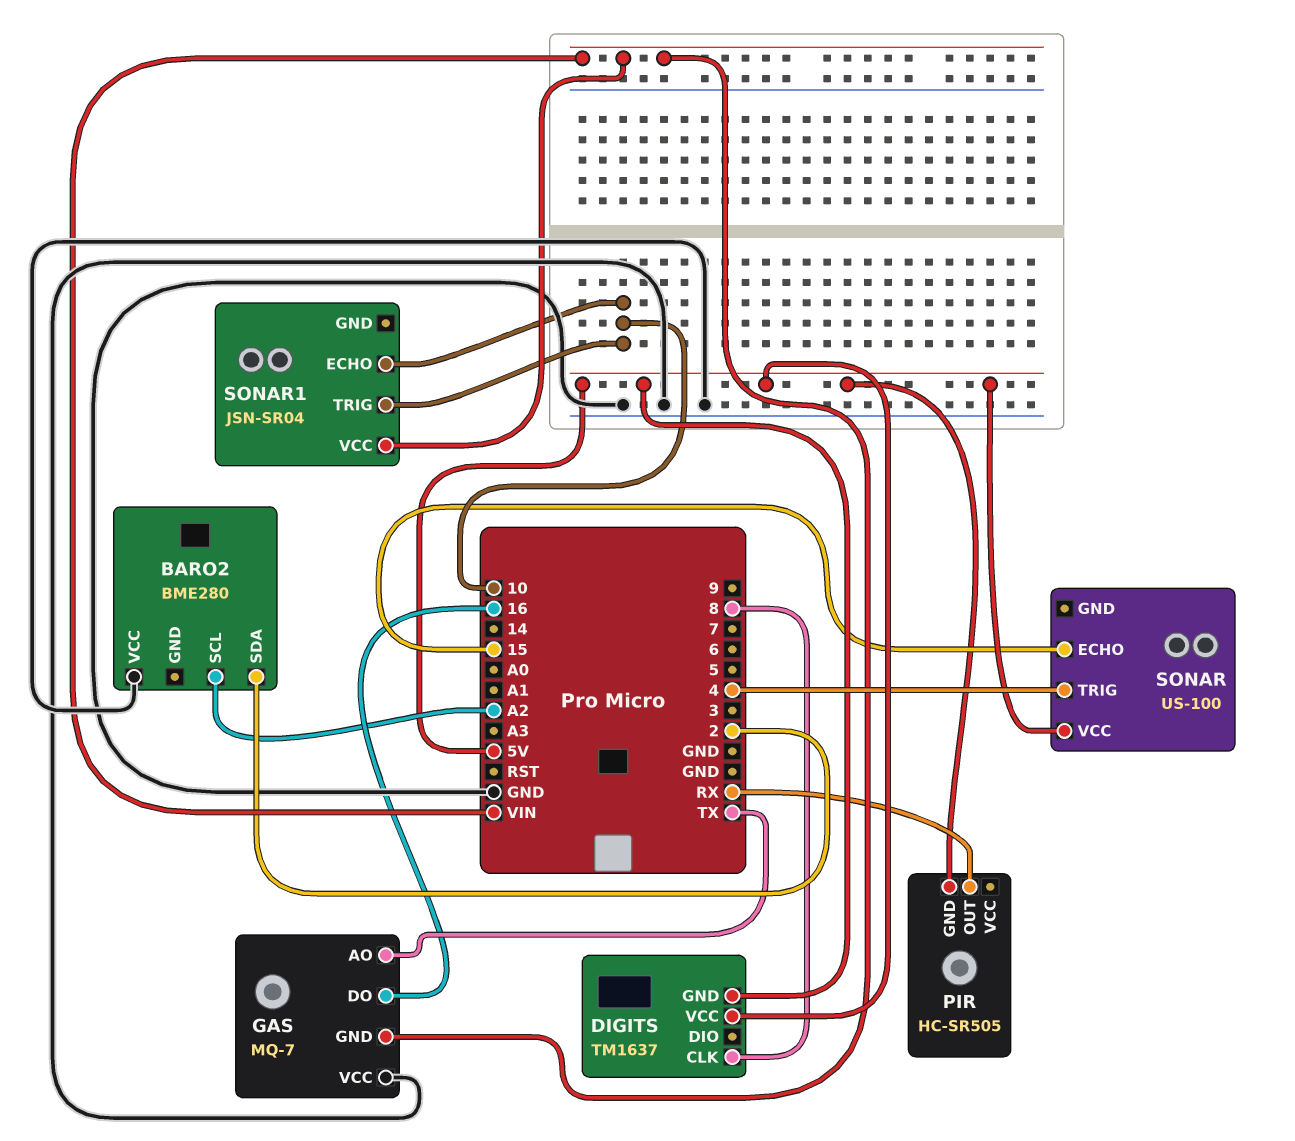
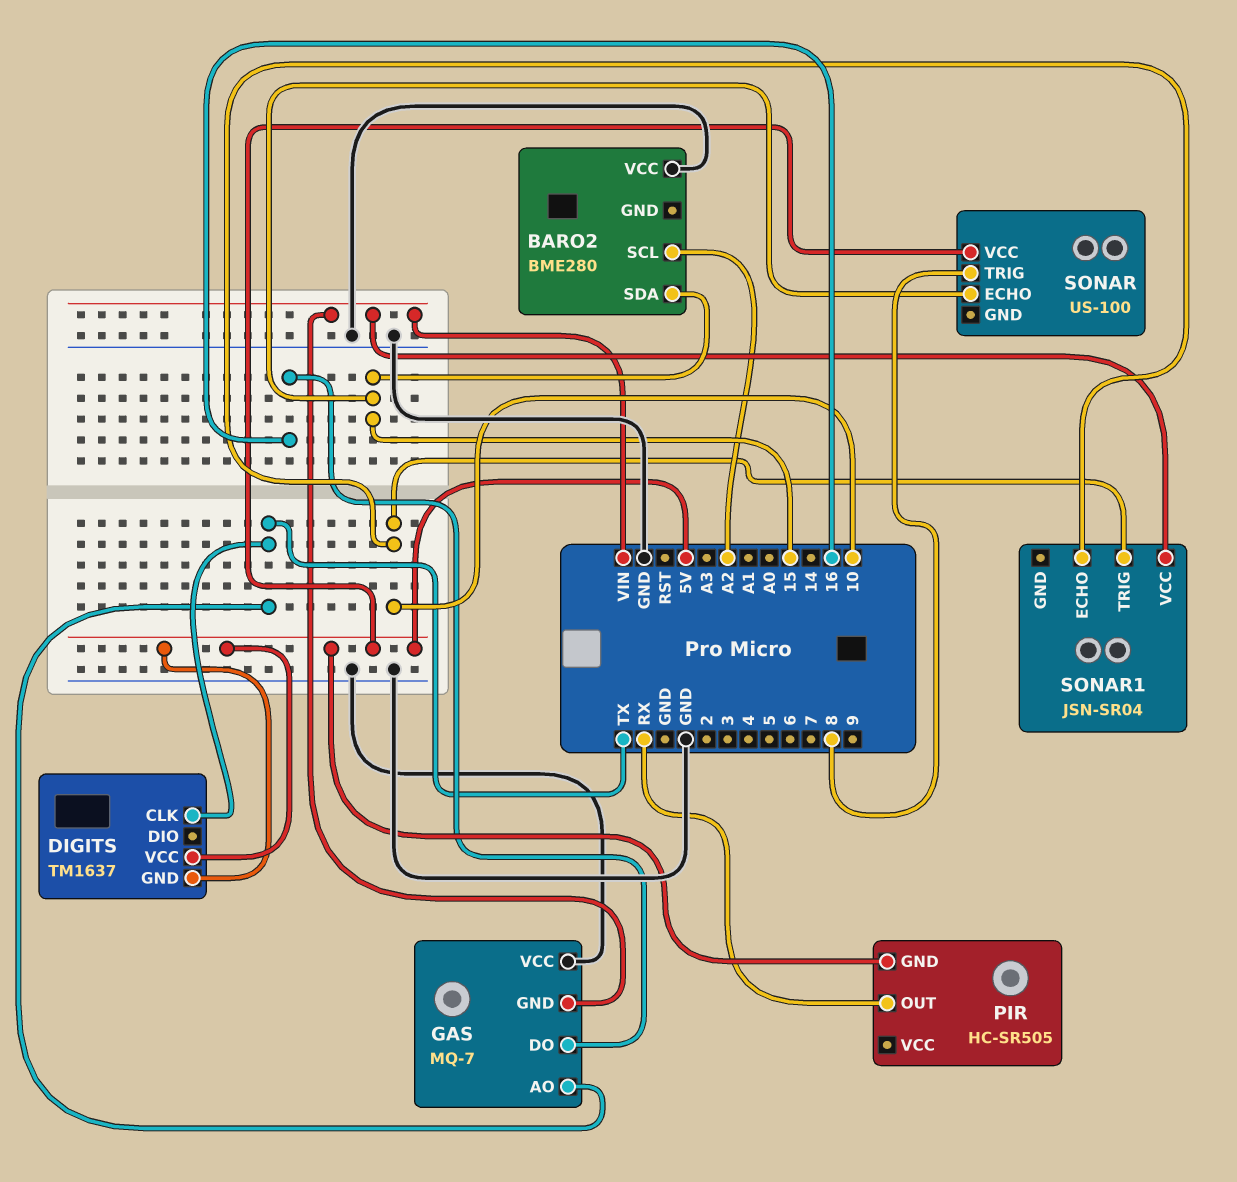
BARO2 pin SDA: 2 -> 15
DIGITS pin CLK: 8 -> TX
SONAR pin TRIG: 4 -> 8

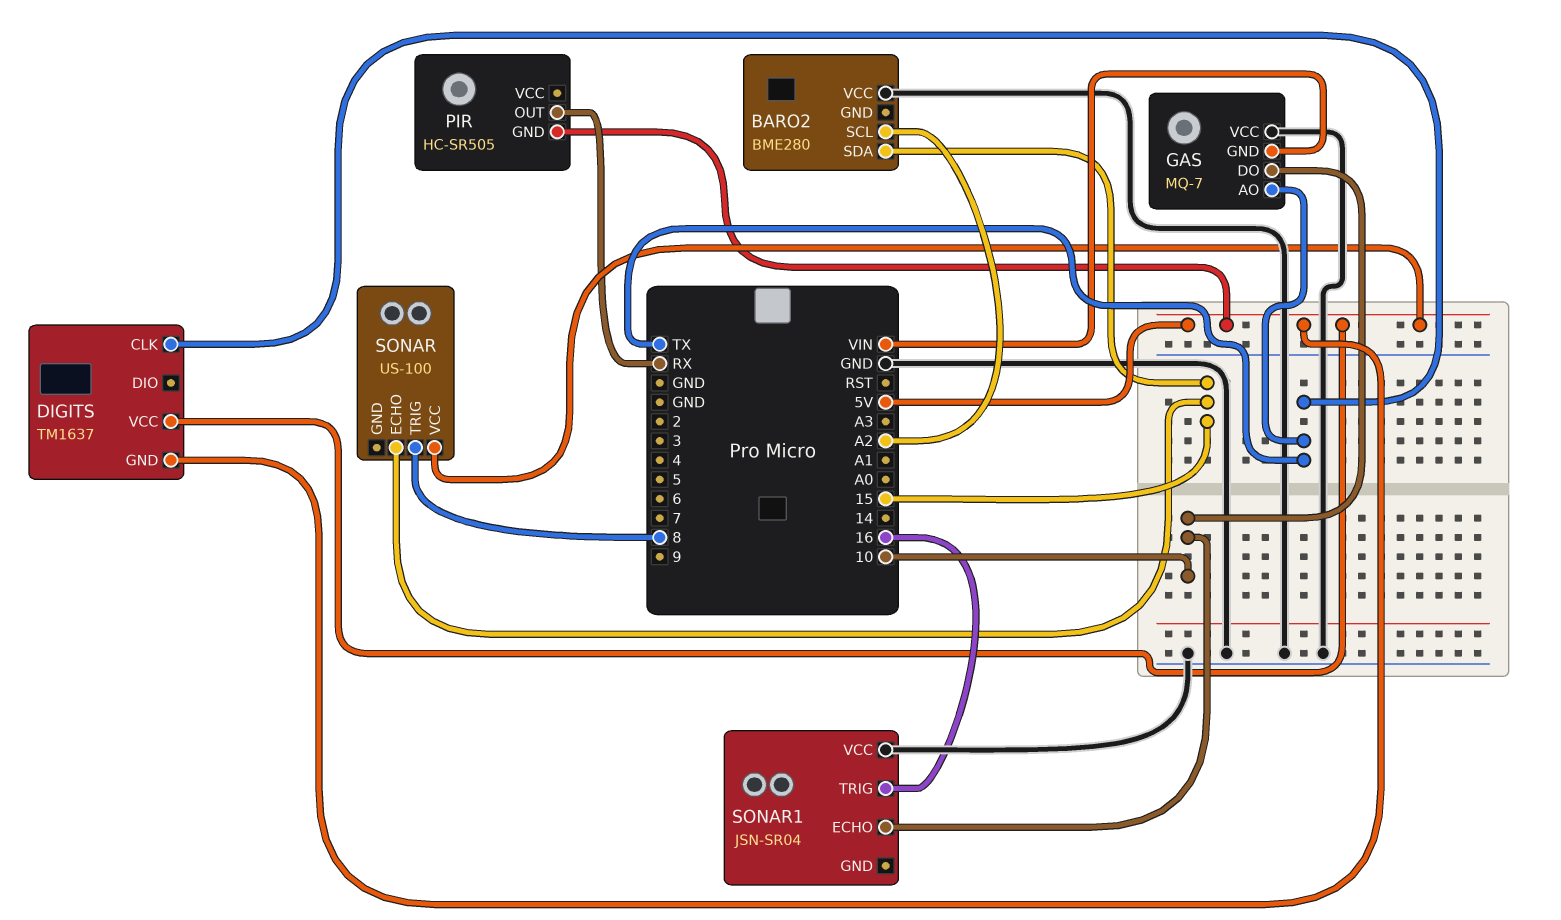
GAS pin DO: 16 -> 10
SONAR1 pin TRIG: 10 -> 16
SONAR1 pin VCC: VIN -> GND

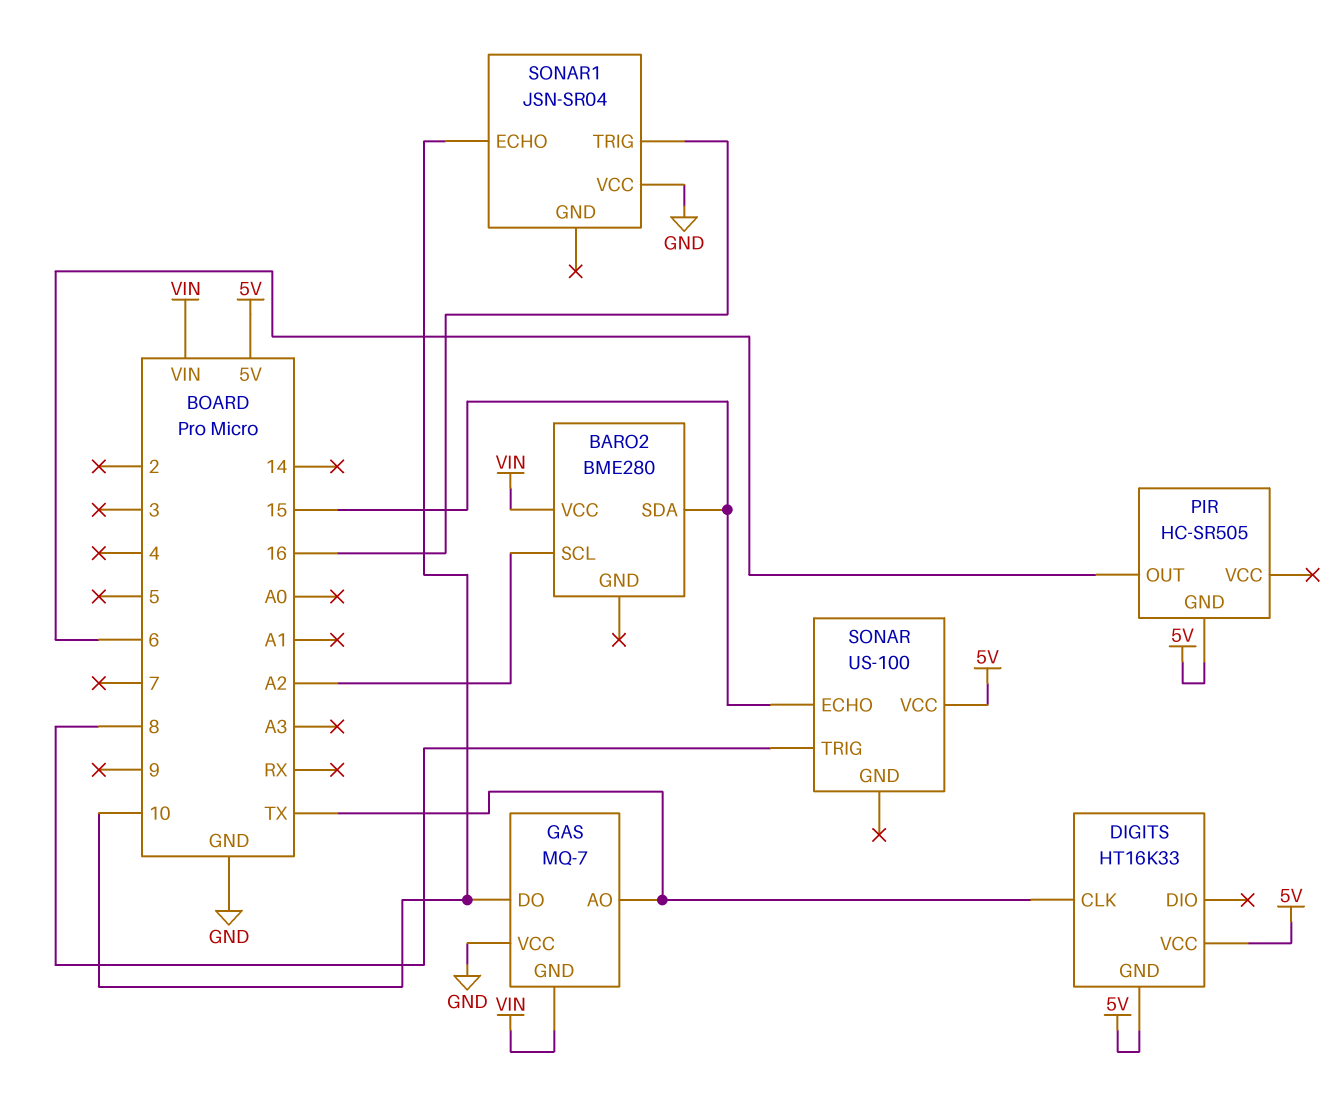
BARO2 pin VCC: GND -> VIN
DIGITS: TM1637 -> HT16K33
PIR pin OUT: RX -> 6

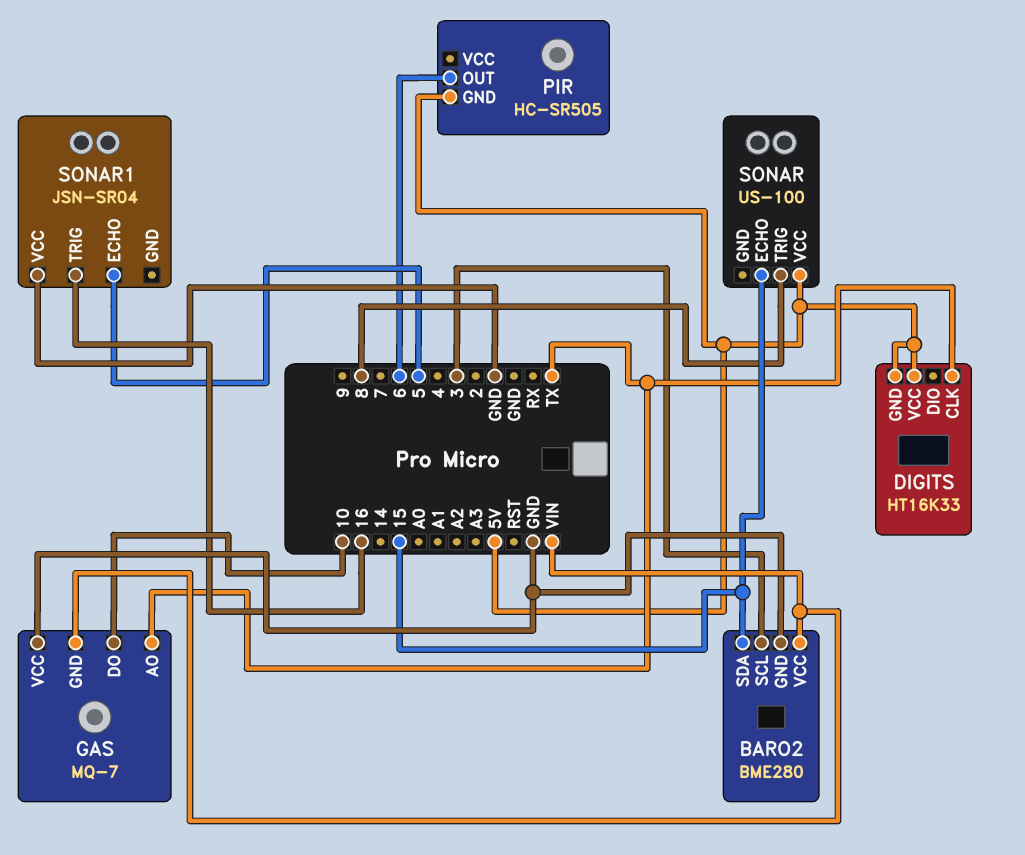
BARO2 pin GND: none -> GND
BARO2 pin SCL: A2 -> 3
SONAR1 pin ECHO: 10 -> 5

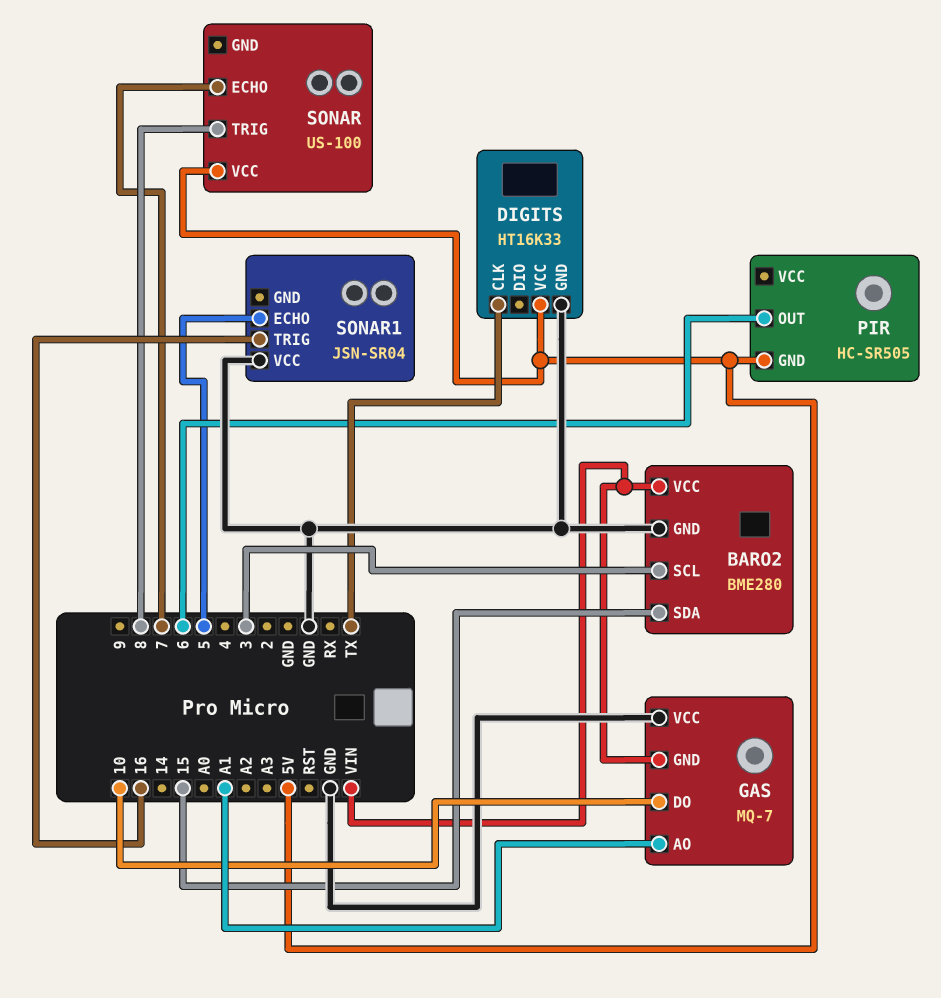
DIGITS pin GND: 5V -> GND
GAS pin AO: TX -> A1
SONAR pin ECHO: 15 -> 7

